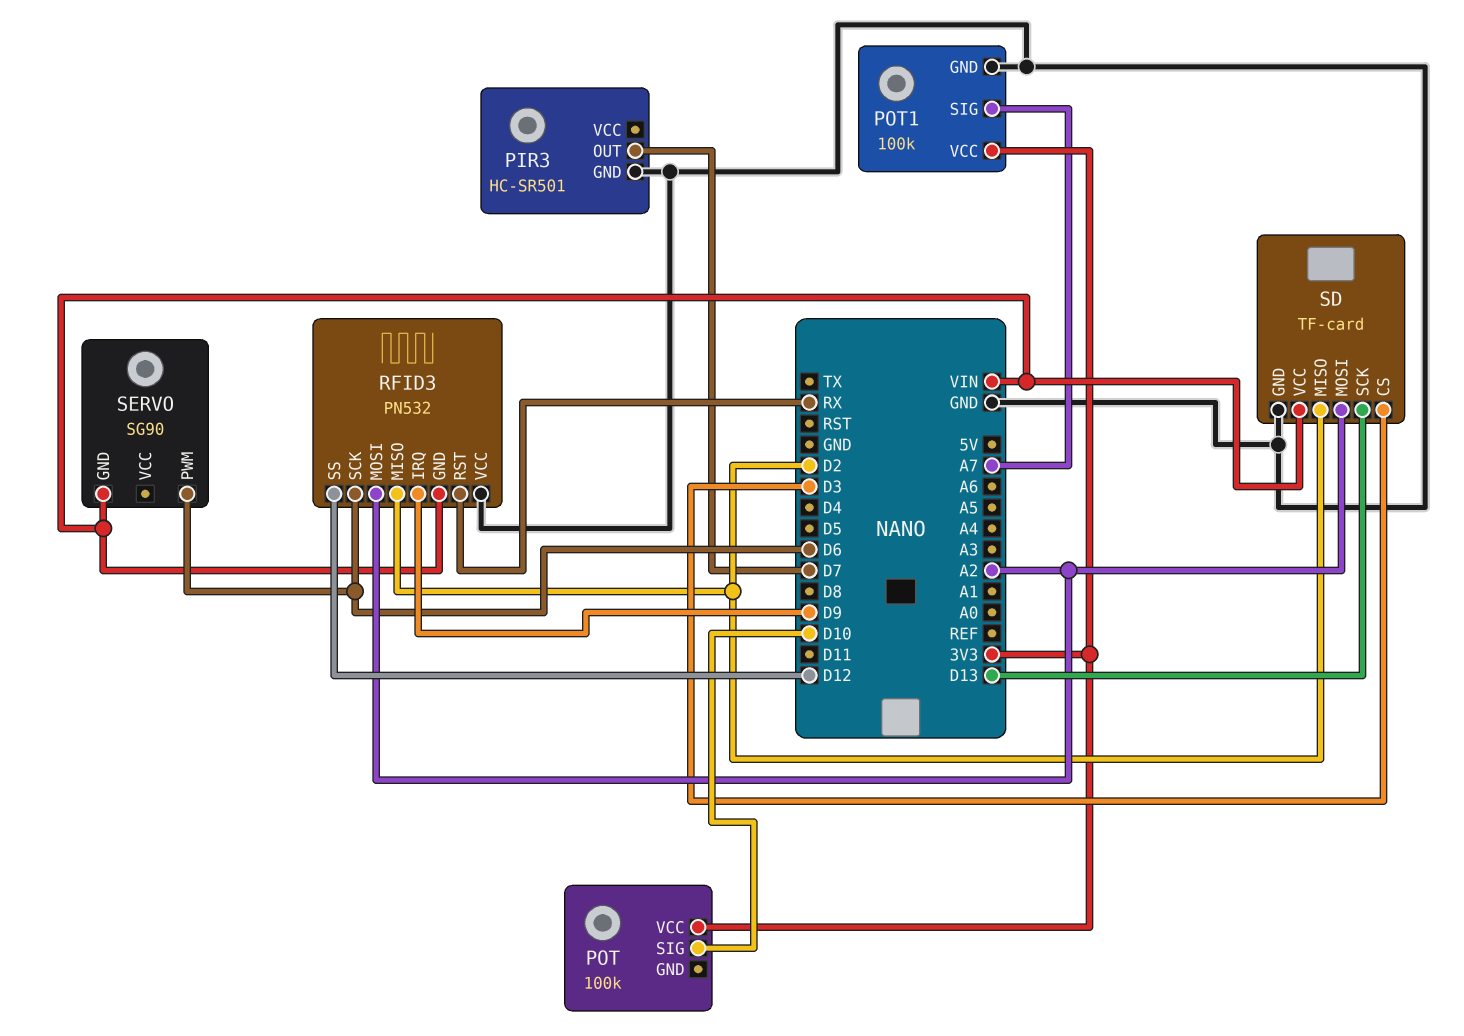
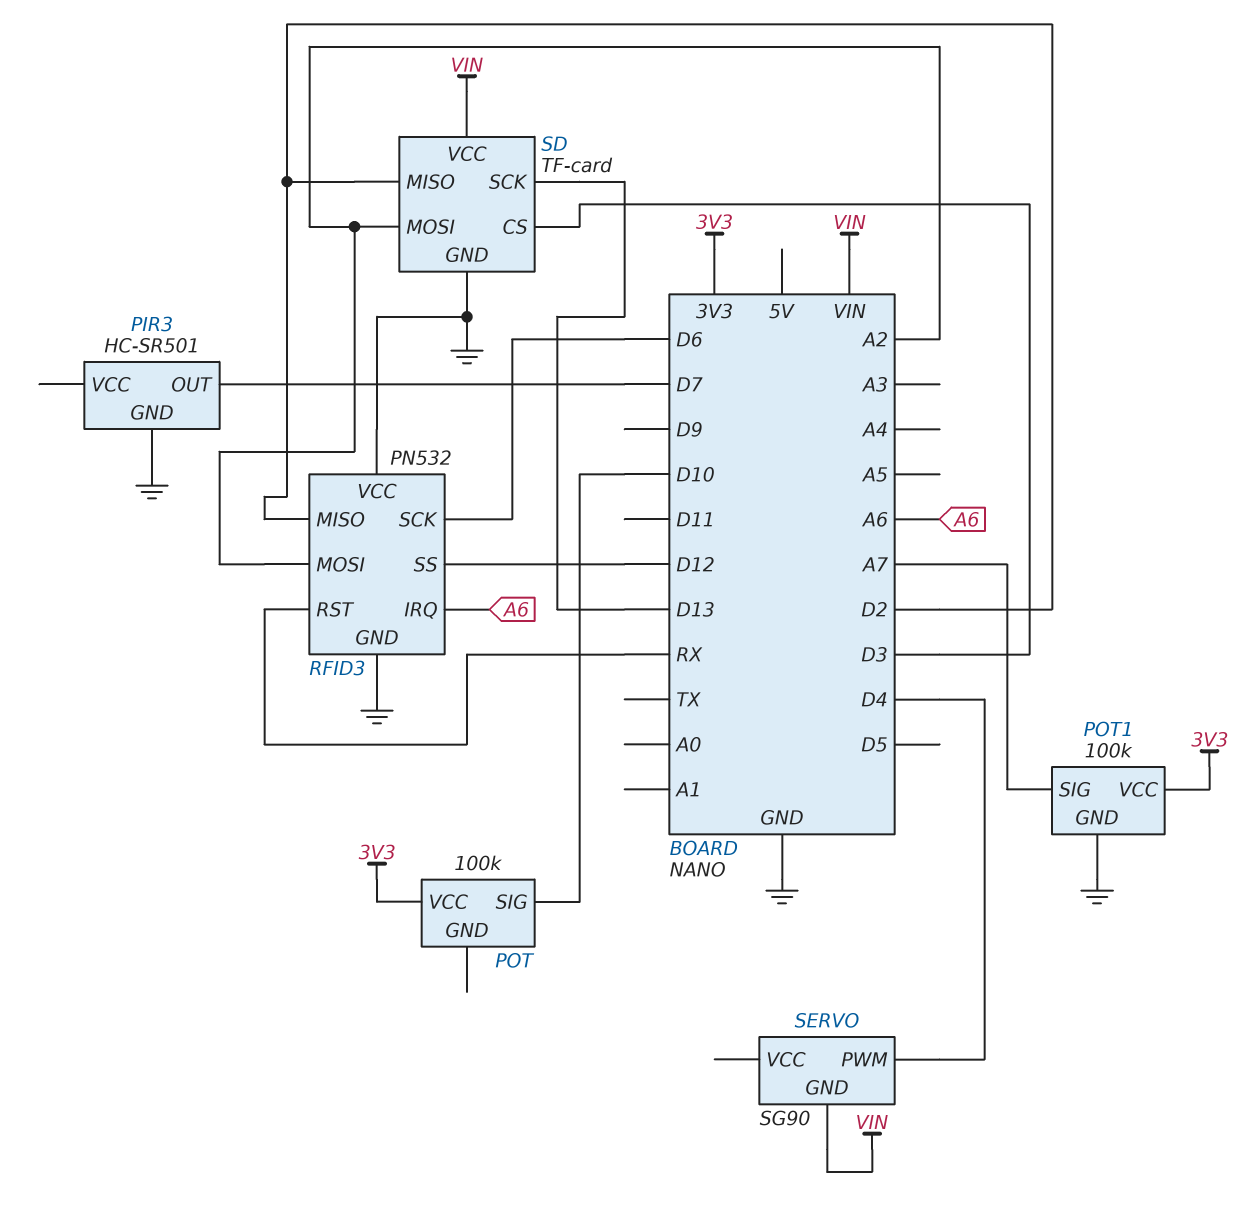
RFID3 pin GND: VIN -> GND
RFID3 pin IRQ: D9 -> A6
SERVO pin PWM: D6 -> D4

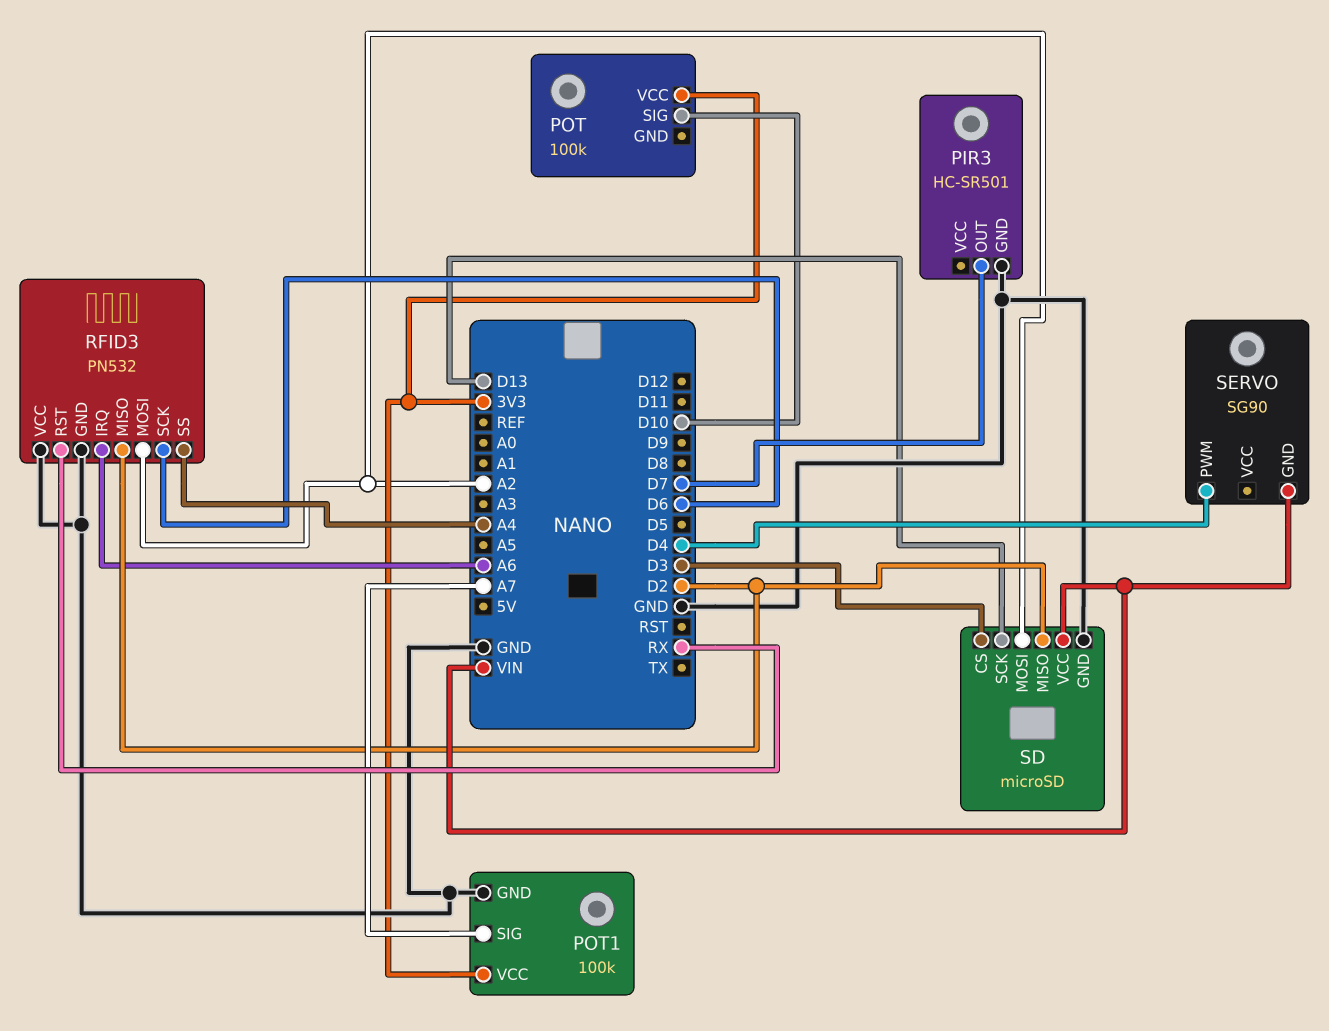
RFID3 pin SS: D12 -> A4
SD: TF-card -> microSD

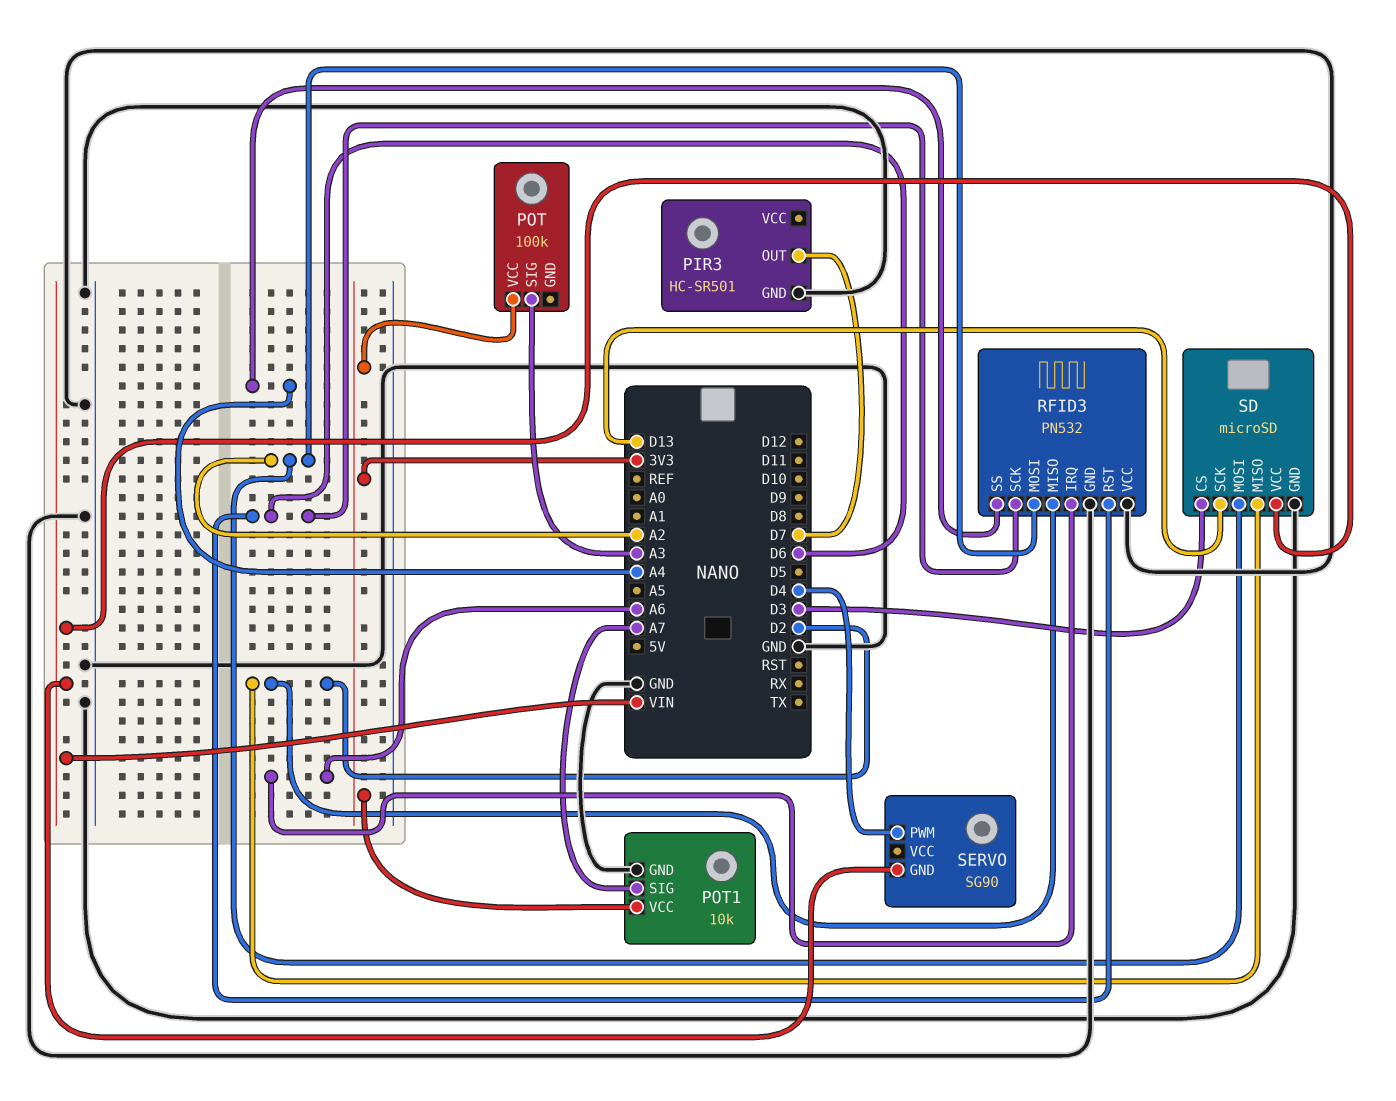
POT pin SIG: D10 -> A3
POT1: 100k -> 10k
RFID3 pin RST: RX -> D6

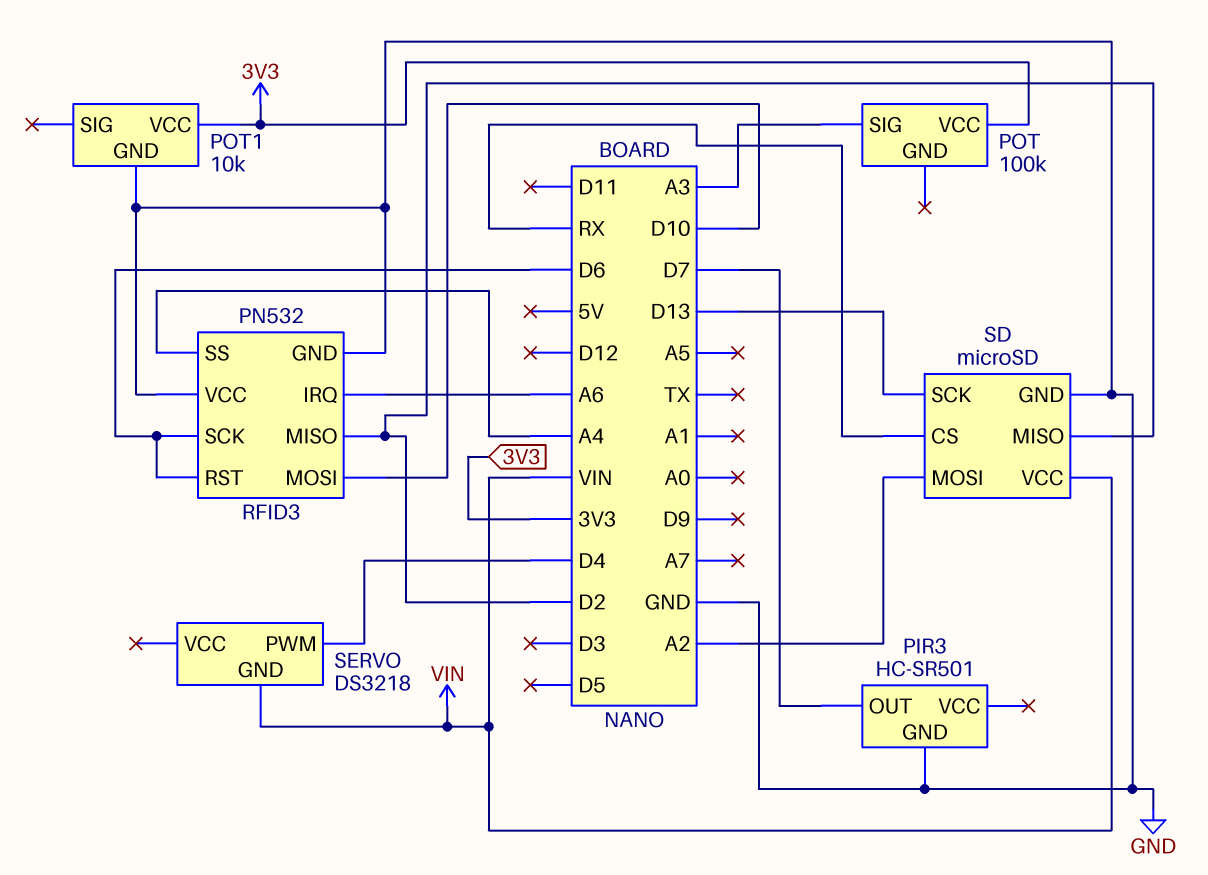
POT1 pin SIG: A7 -> none
RFID3 pin MOSI: A2 -> D10
SD pin CS: D3 -> RX
SERVO: SG90 -> DS3218

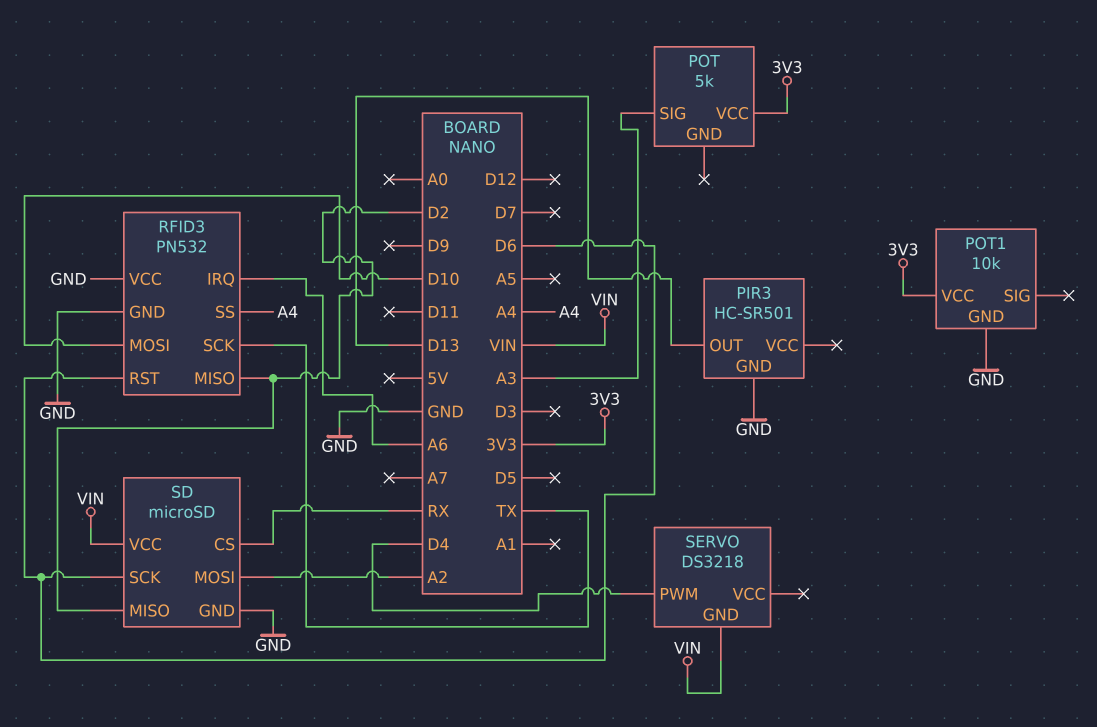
PIR3 pin OUT: D7 -> D13
POT: 100k -> 5k
RFID3 pin SCK: D6 -> TX
SD pin SCK: D13 -> D6

